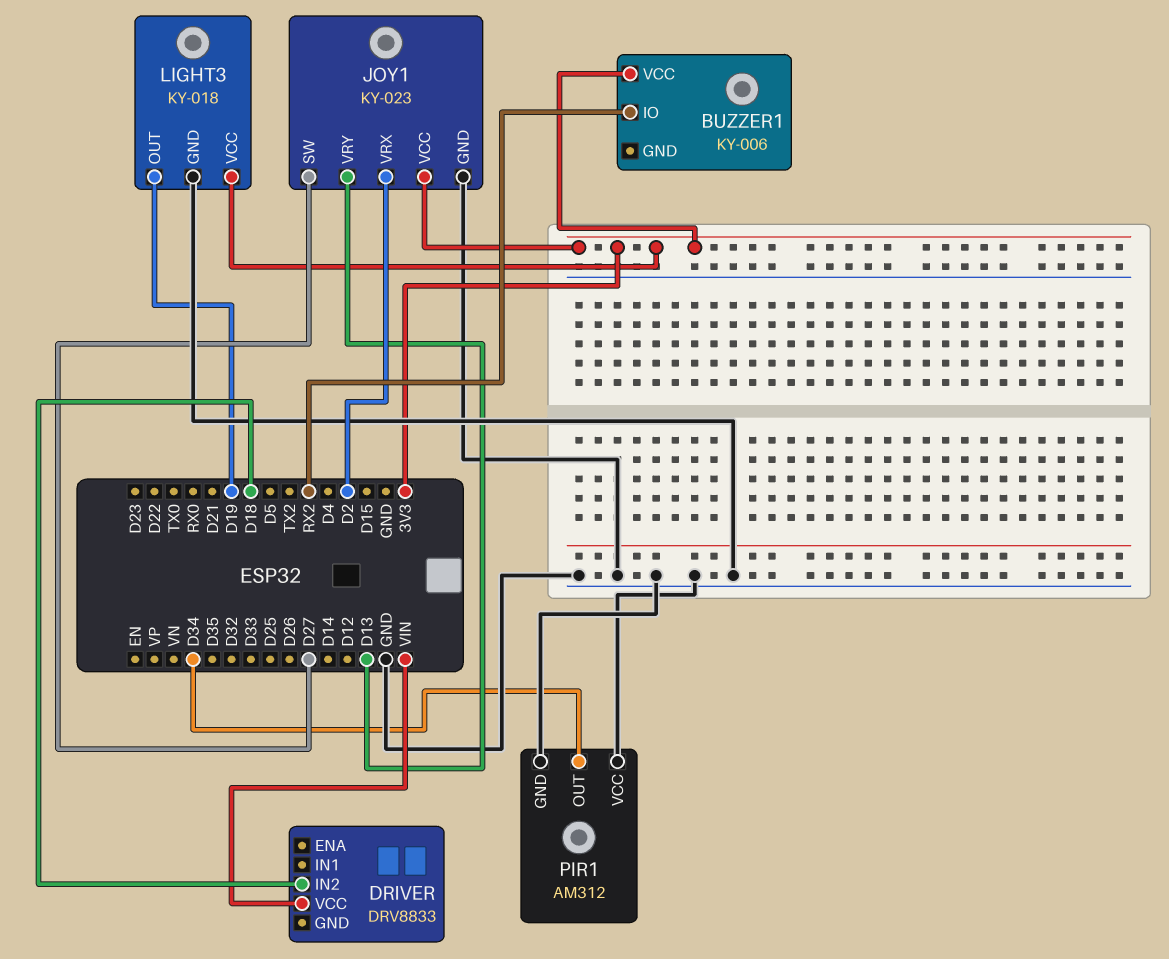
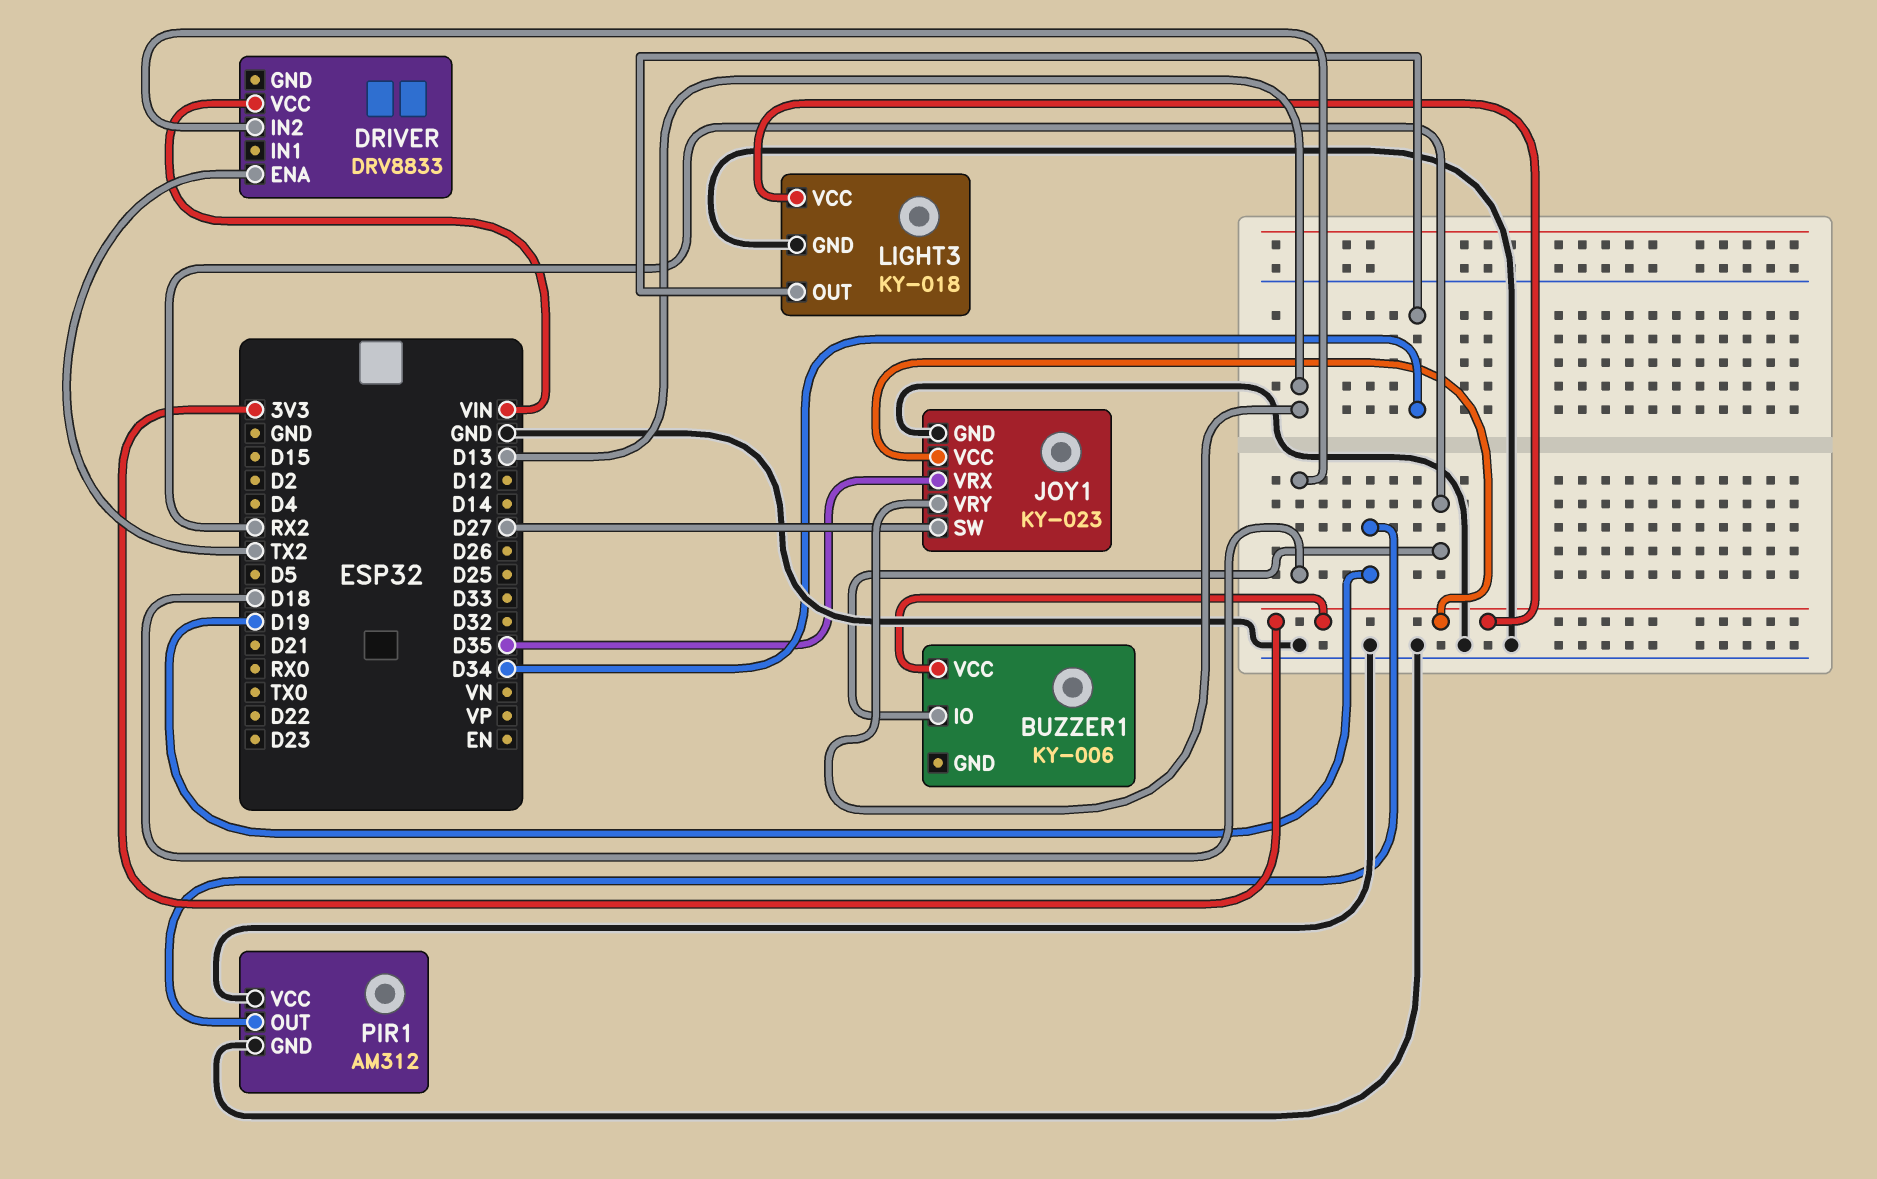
DRIVER pin ENA: none -> TX2
JOY1 pin VRX: D2 -> D35
LIGHT3 pin OUT: D19 -> D34
PIR1 pin OUT: D34 -> D19

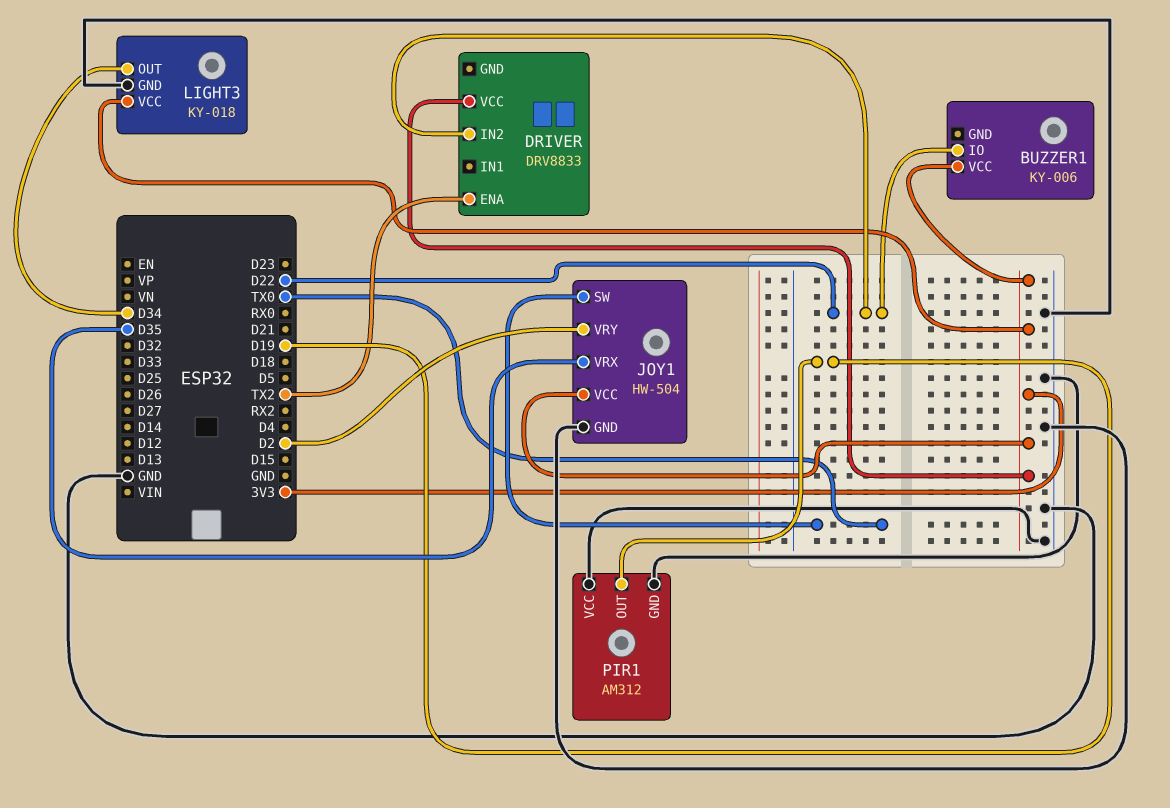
BUZZER1 pin IO: RX2 -> D22
DRIVER pin IN2: D18 -> D22
DRIVER pin VCC: VIN -> 3V3
JOY1: KY-023 -> HW-504
JOY1 pin SW: D27 -> TX0
JOY1 pin VRY: D13 -> D2

